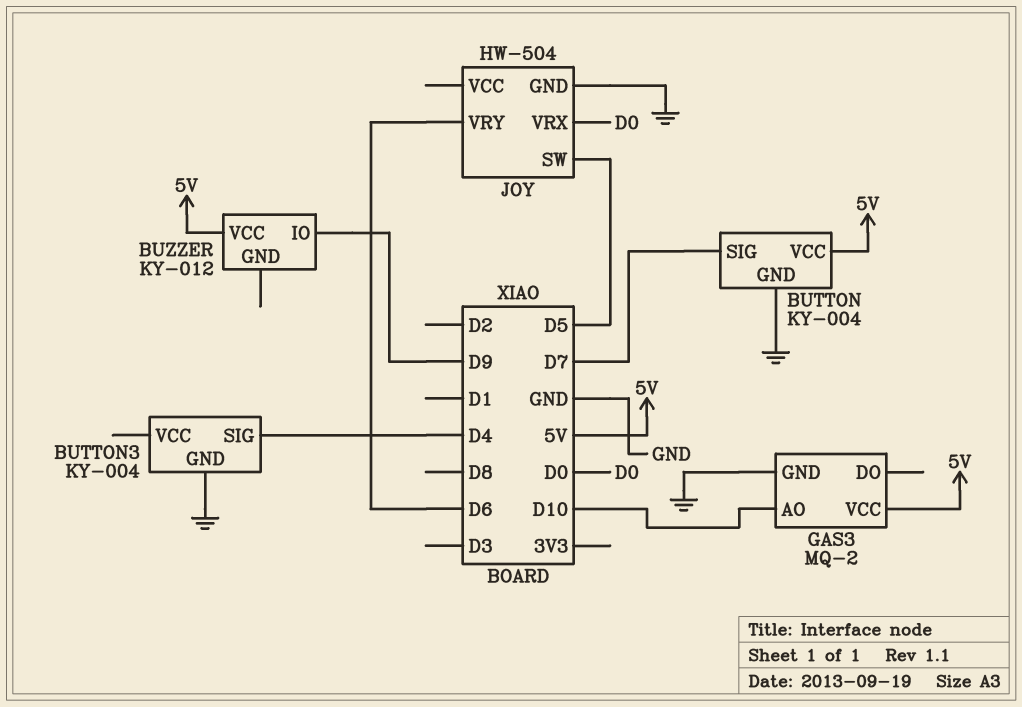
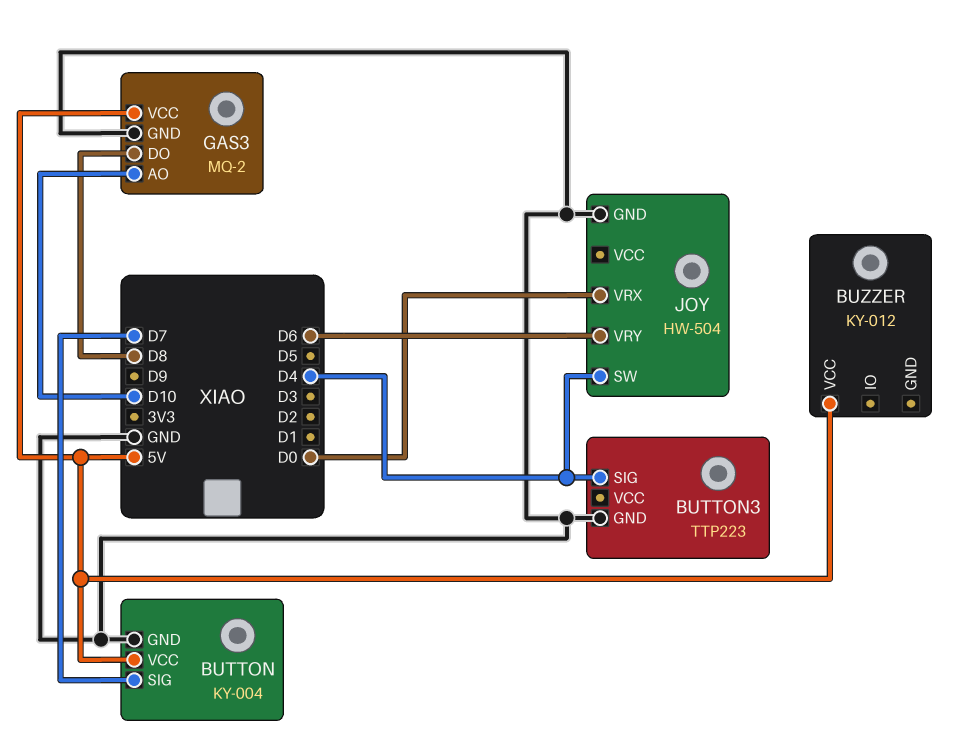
BUTTON3: KY-004 -> TTP223
BUZZER pin IO: D9 -> none
GAS3 pin DO: none -> D8
JOY pin SW: D5 -> D4

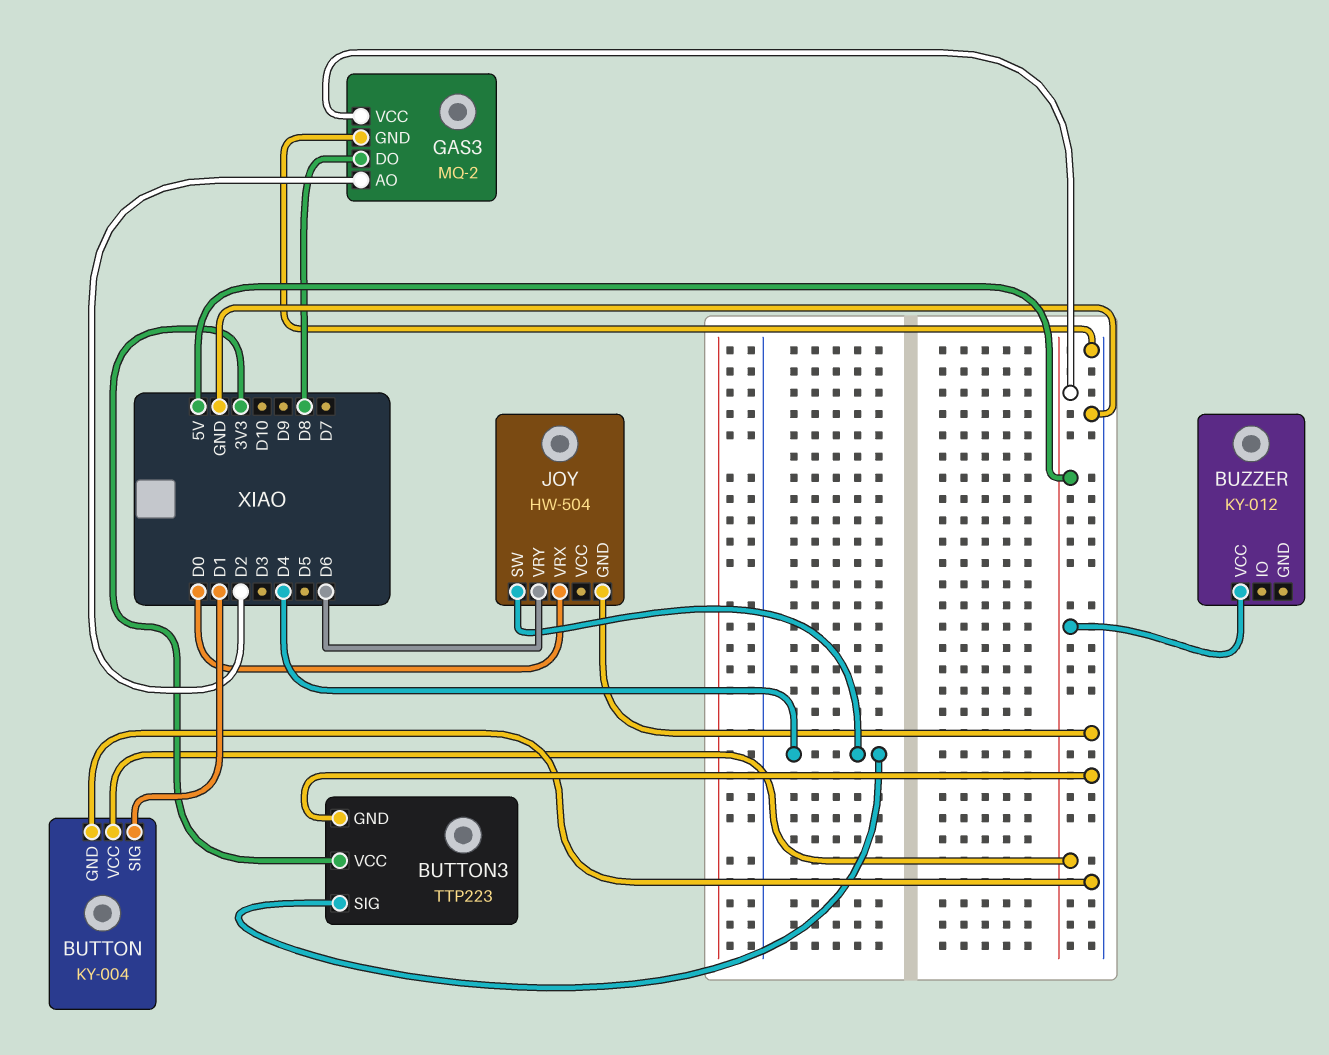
BUTTON pin SIG: D7 -> D1
BUTTON3 pin VCC: none -> 3V3
GAS3 pin AO: D10 -> D2

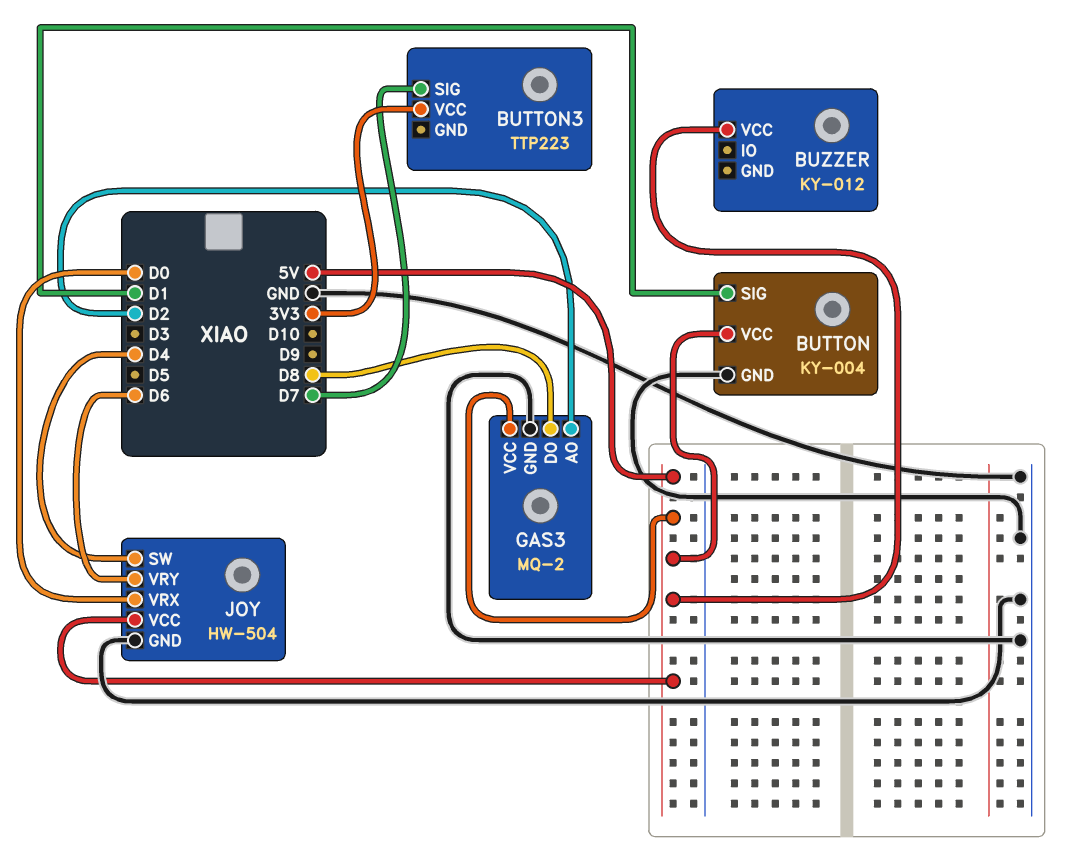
BUTTON3 pin GND: GND -> none
BUTTON3 pin SIG: D4 -> D7
JOY pin VCC: none -> 5V

